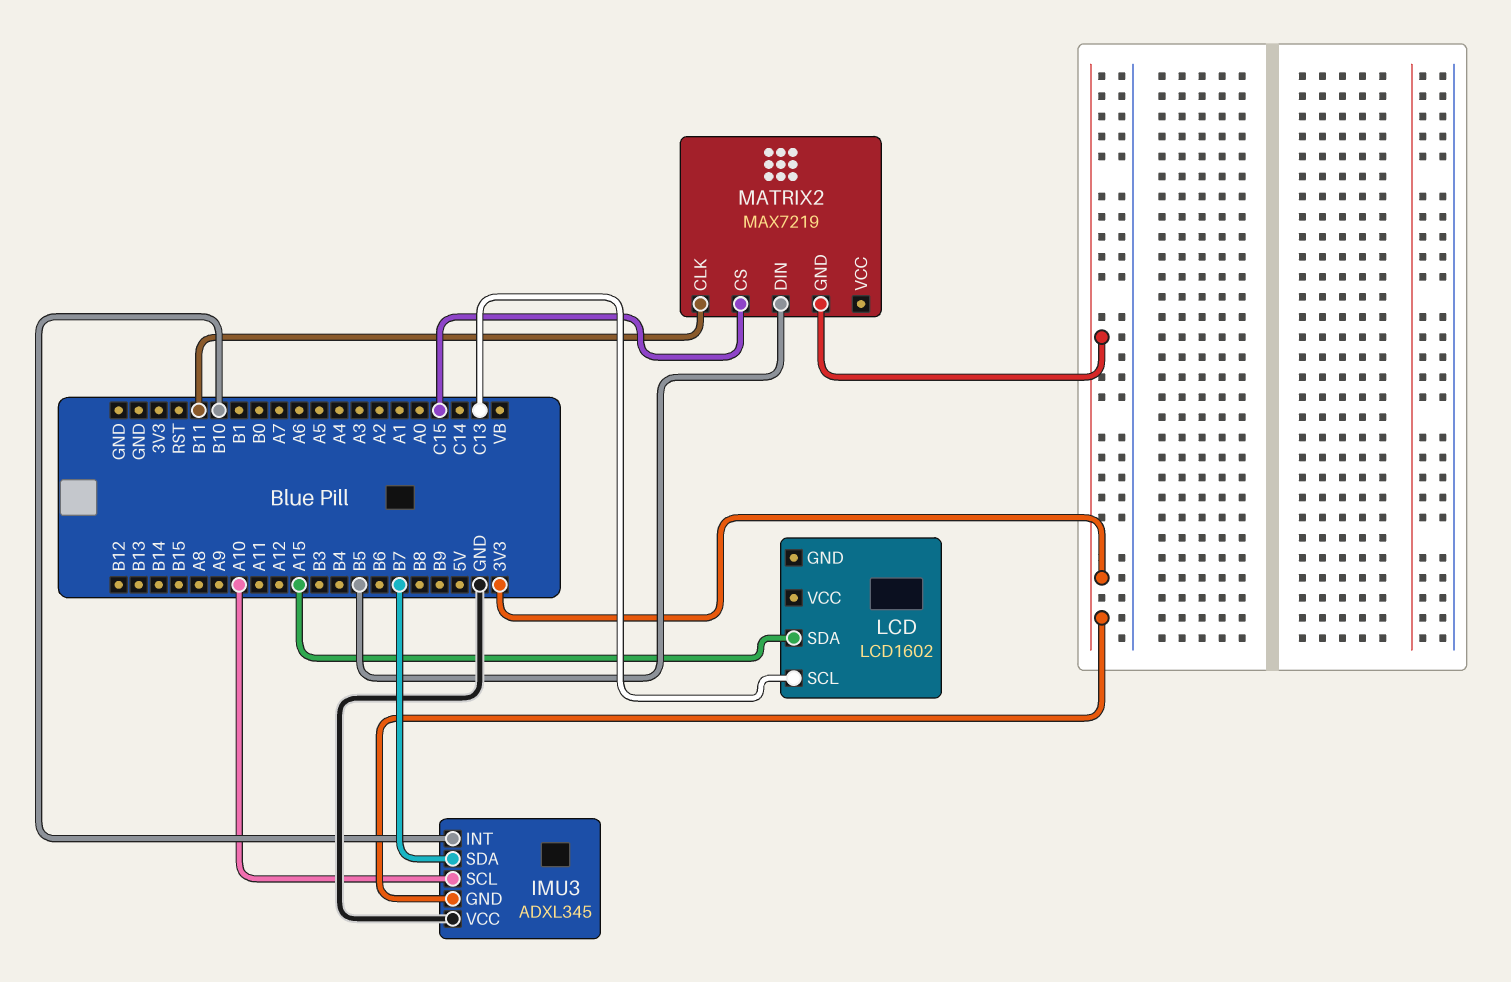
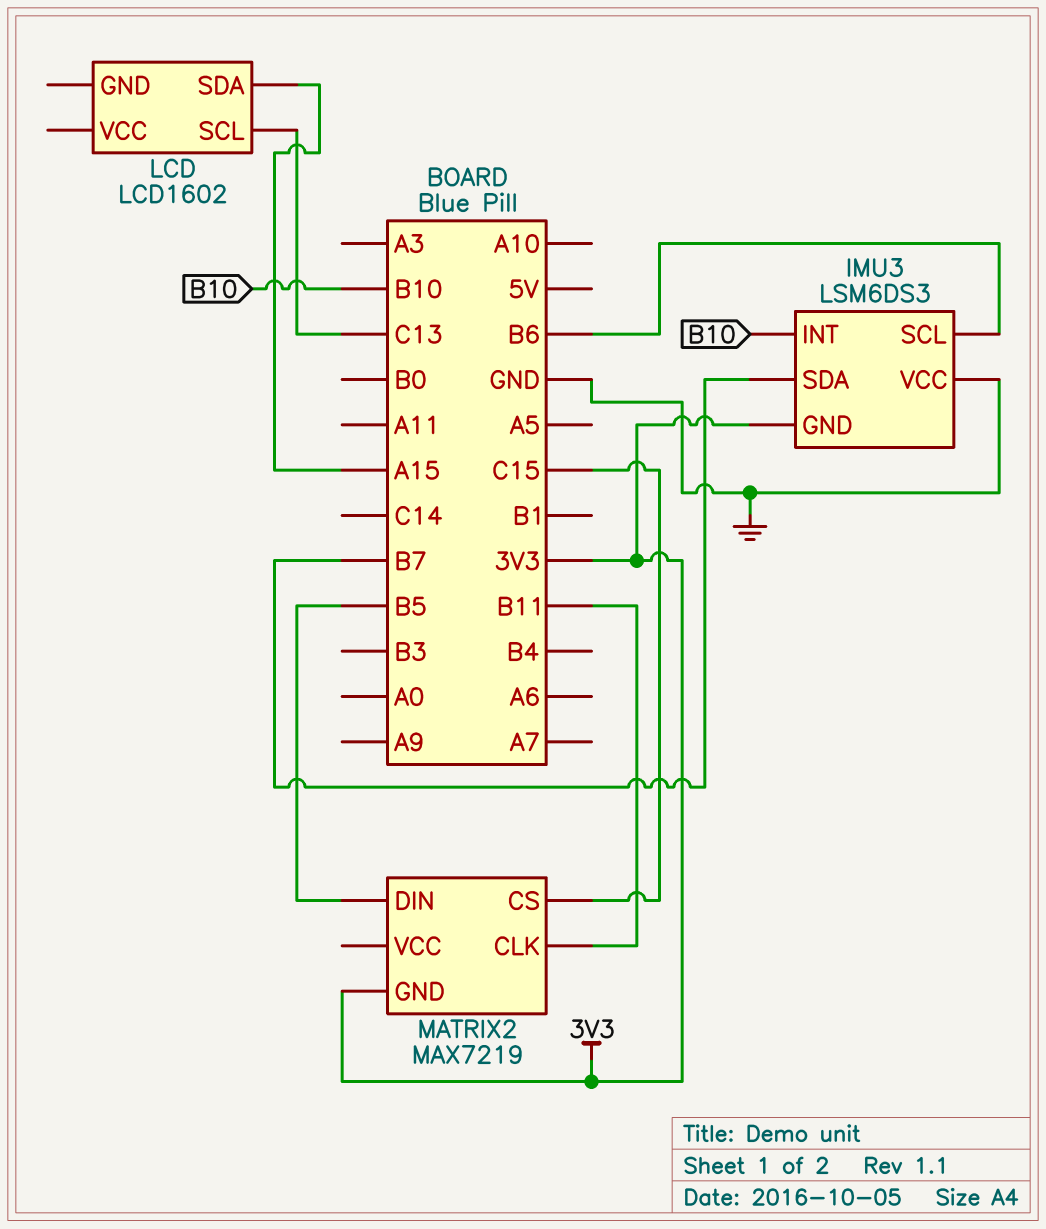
IMU3: ADXL345 -> LSM6DS3
IMU3 pin SCL: A10 -> B6

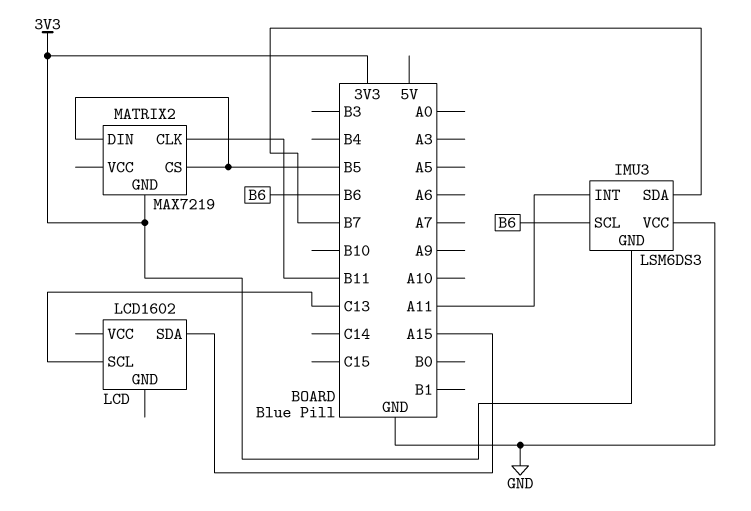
IMU3 pin INT: B10 -> A11
MATRIX2 pin CS: C15 -> B5

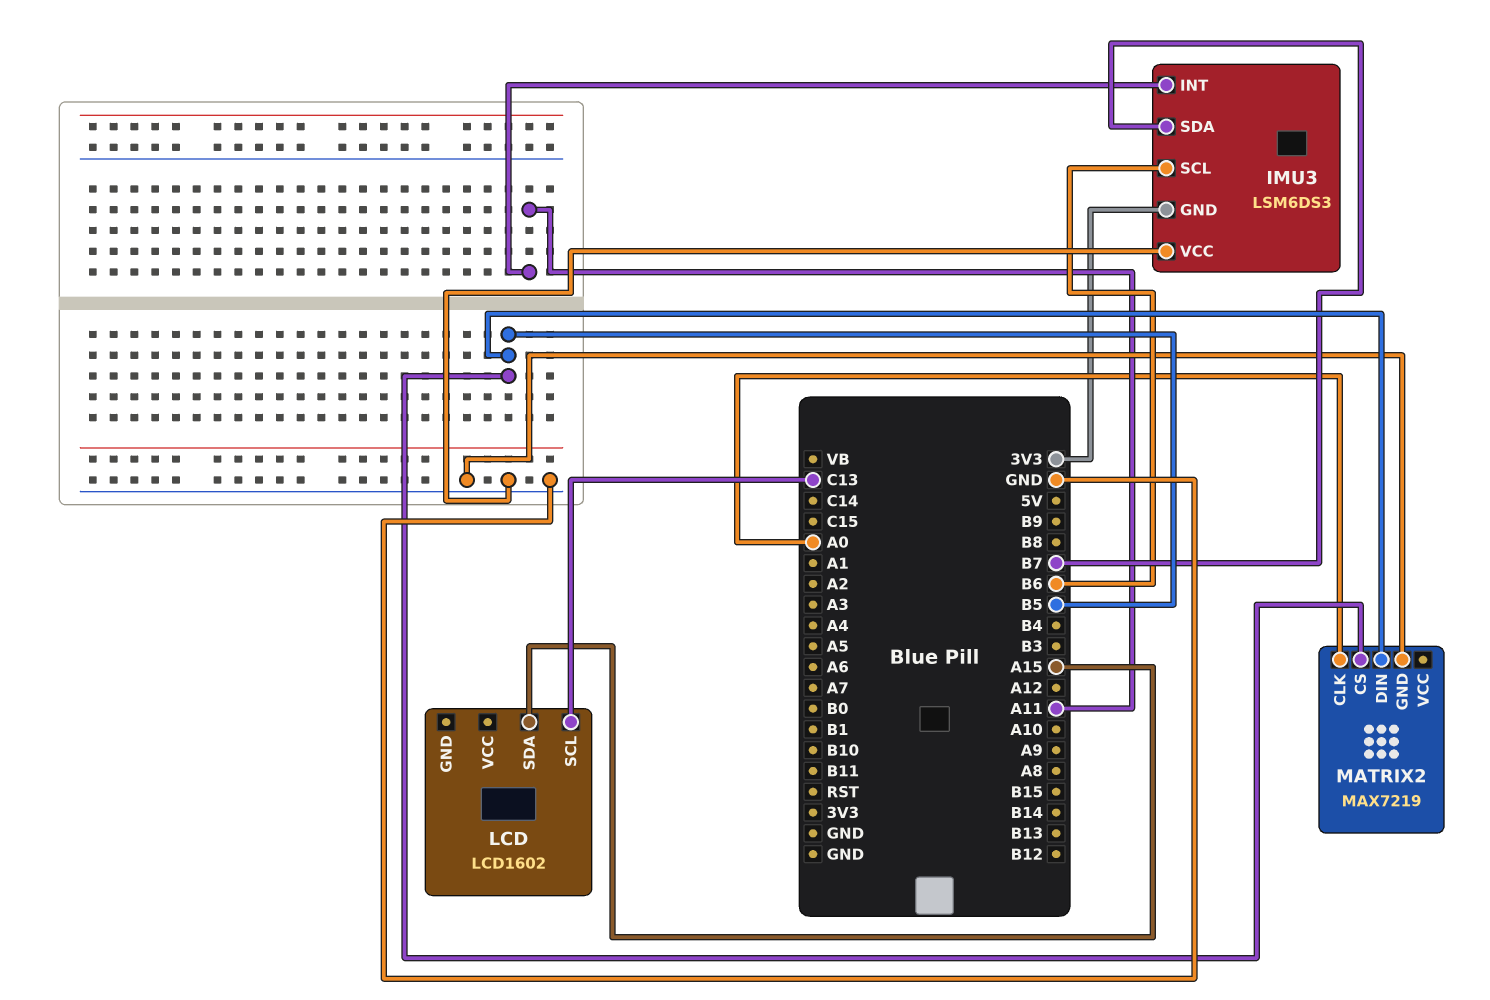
MATRIX2 pin CLK: B11 -> A0
MATRIX2 pin GND: 3V3 -> GND

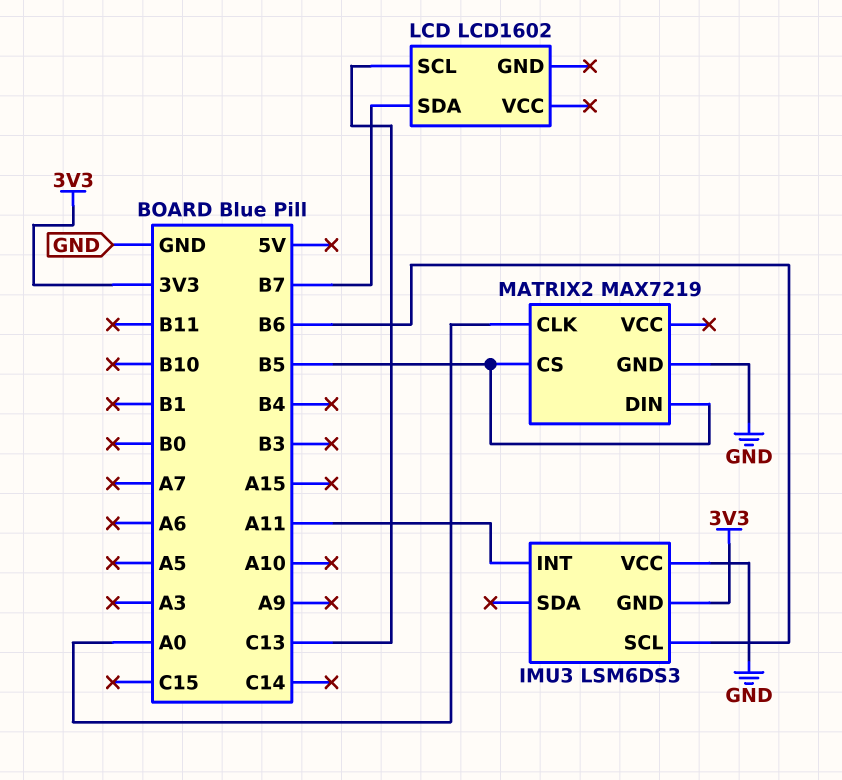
IMU3 pin SDA: B7 -> none
LCD pin SDA: A15 -> B7

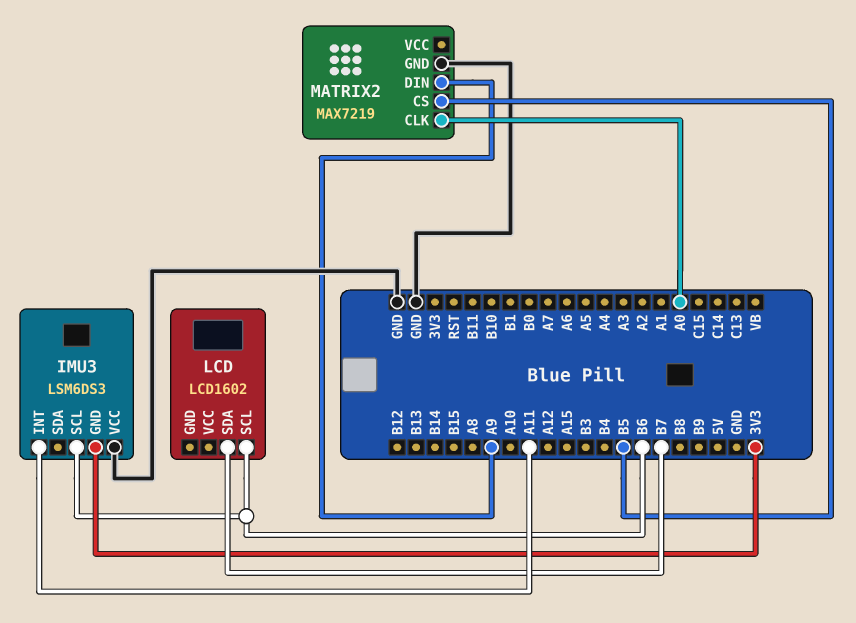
LCD pin SCL: C13 -> B6
MATRIX2 pin DIN: B5 -> A9

